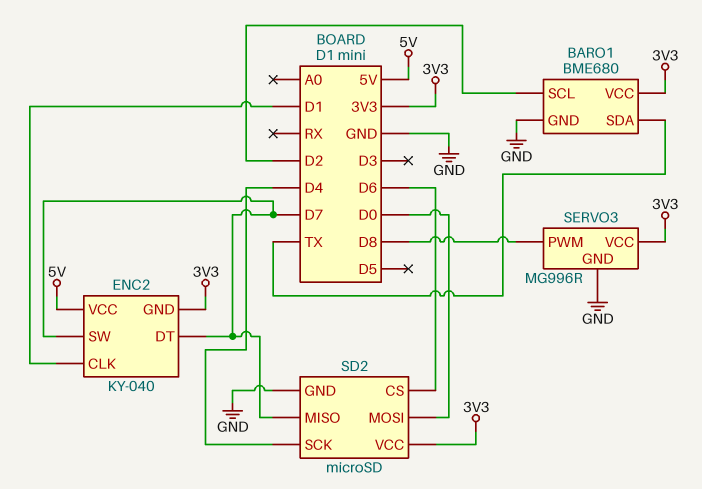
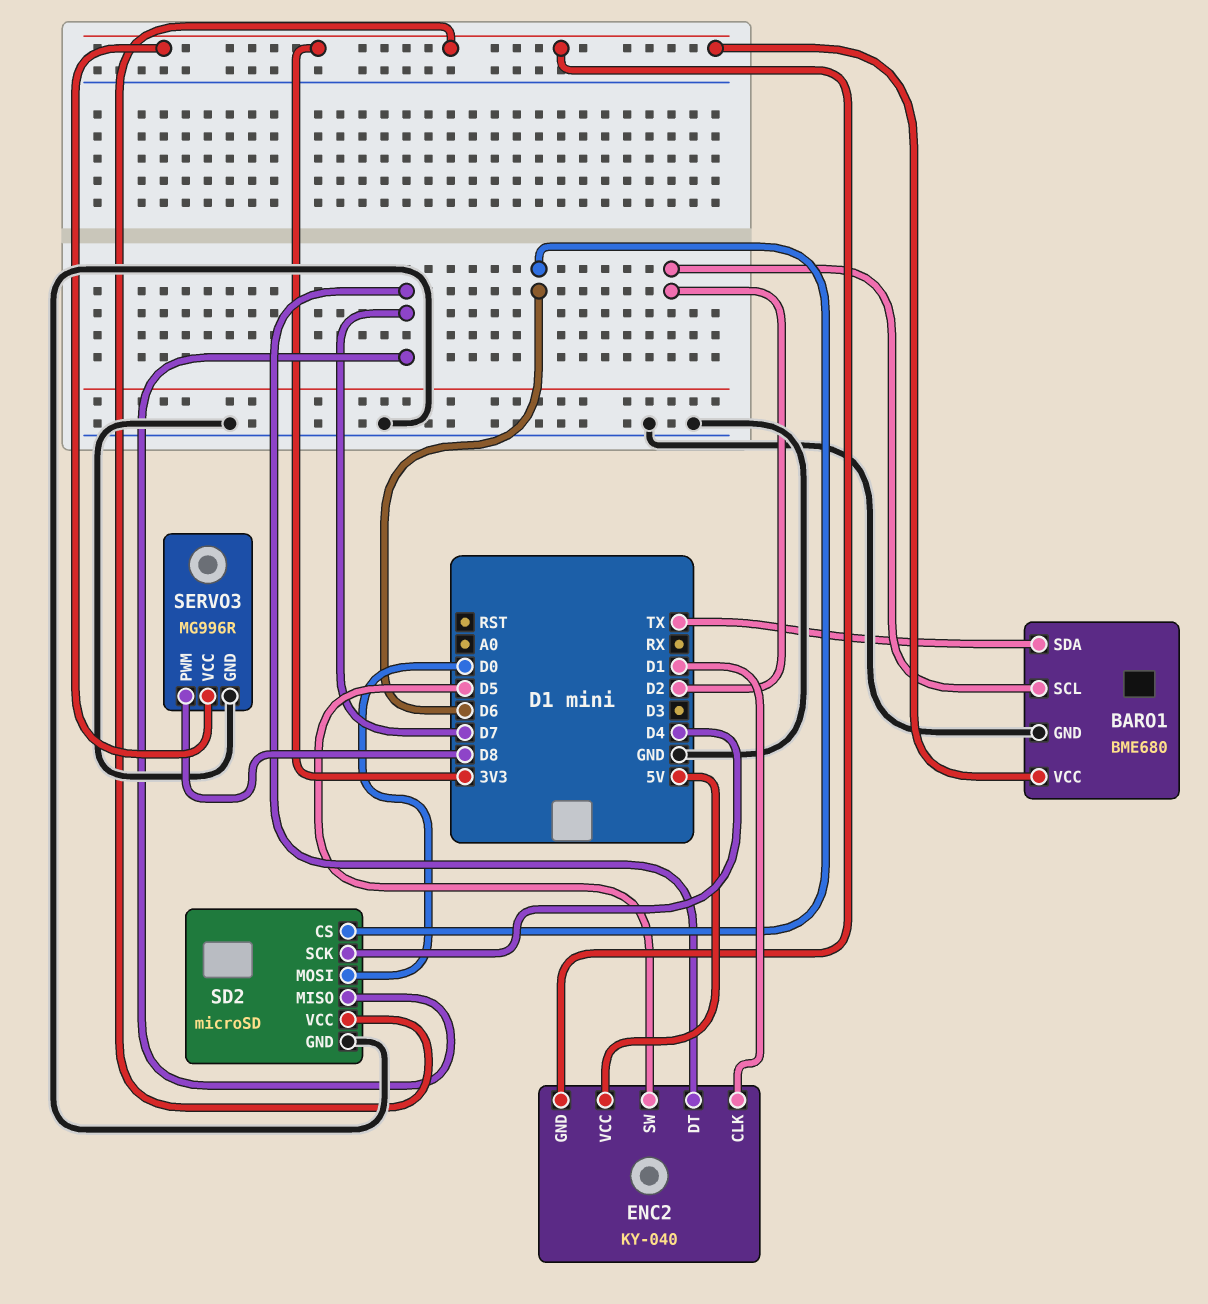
ENC2 pin SW: D7 -> D5

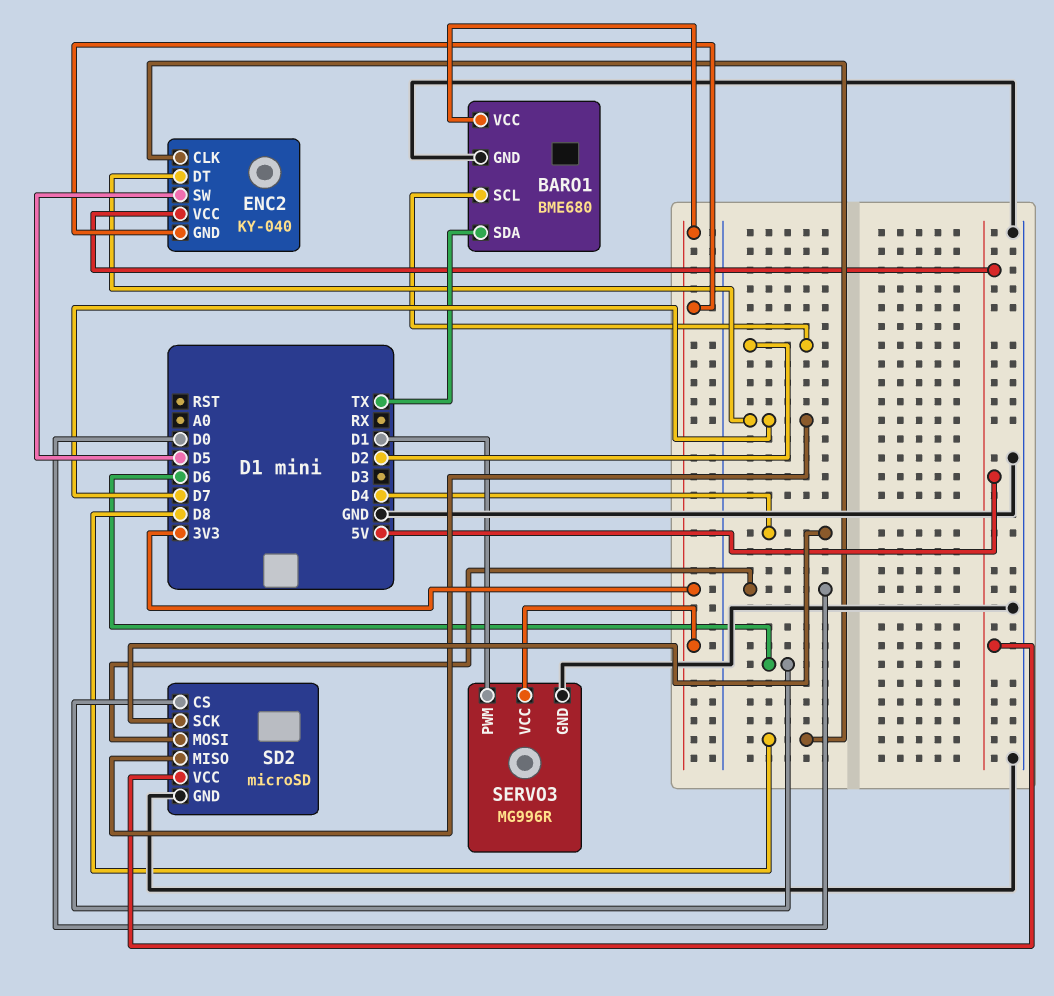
ENC2 pin CLK: D1 -> D8
SD2 pin VCC: 3V3 -> 5V
SERVO3 pin PWM: D8 -> D1

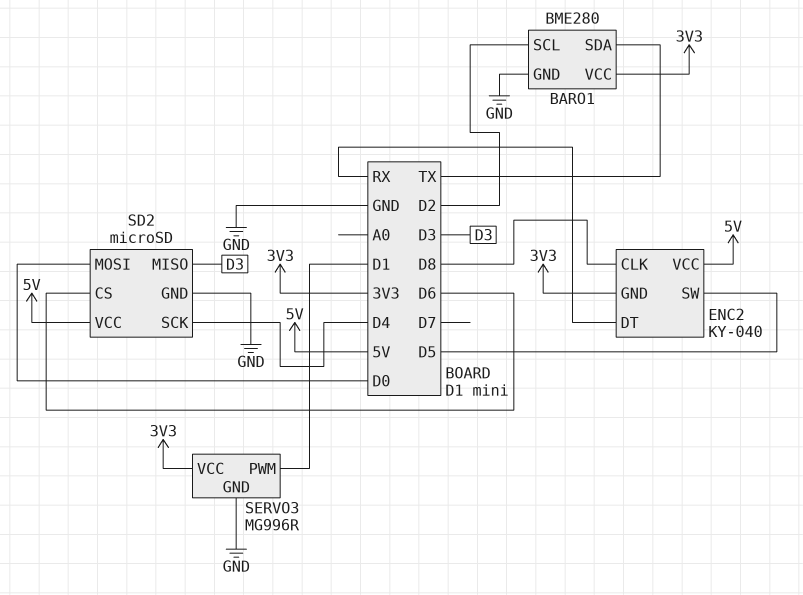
BARO1: BME680 -> BME280
ENC2 pin DT: D7 -> RX
SD2 pin MISO: D7 -> D3

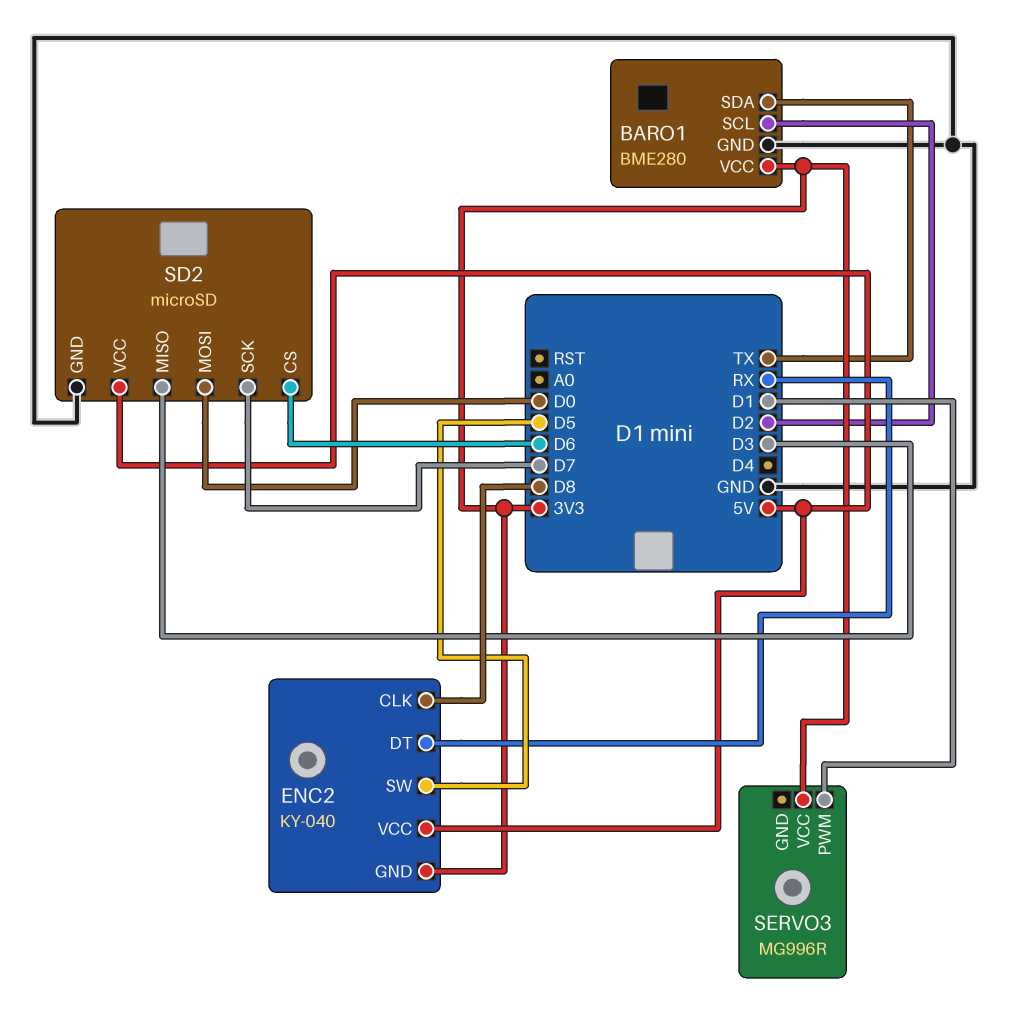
SD2 pin SCK: D4 -> D7
SERVO3 pin GND: GND -> none

